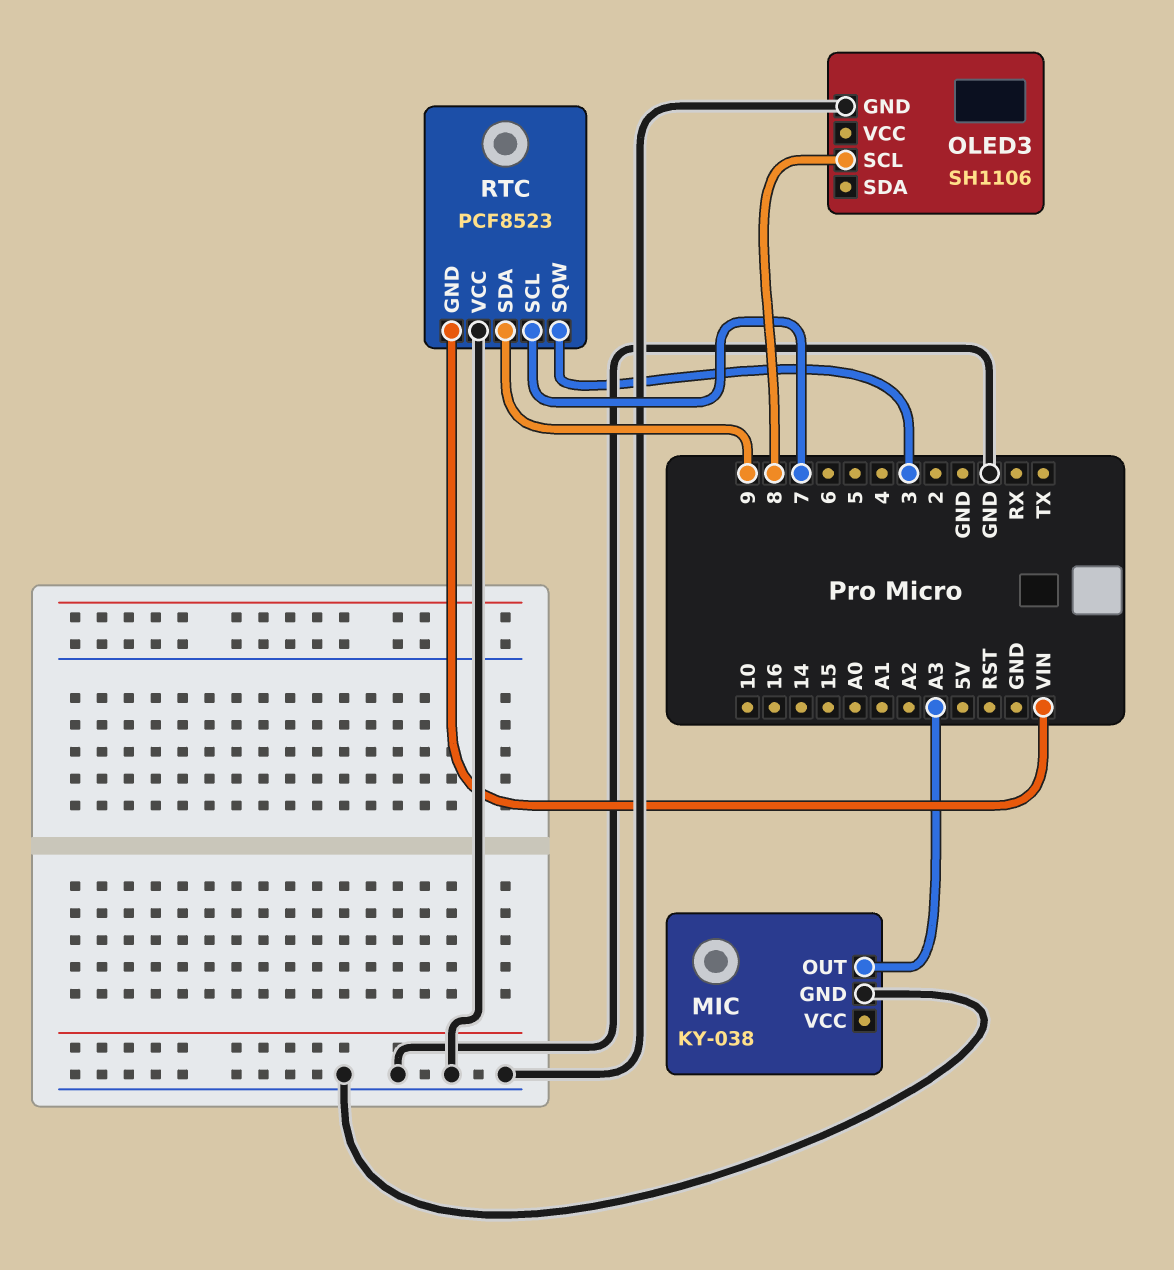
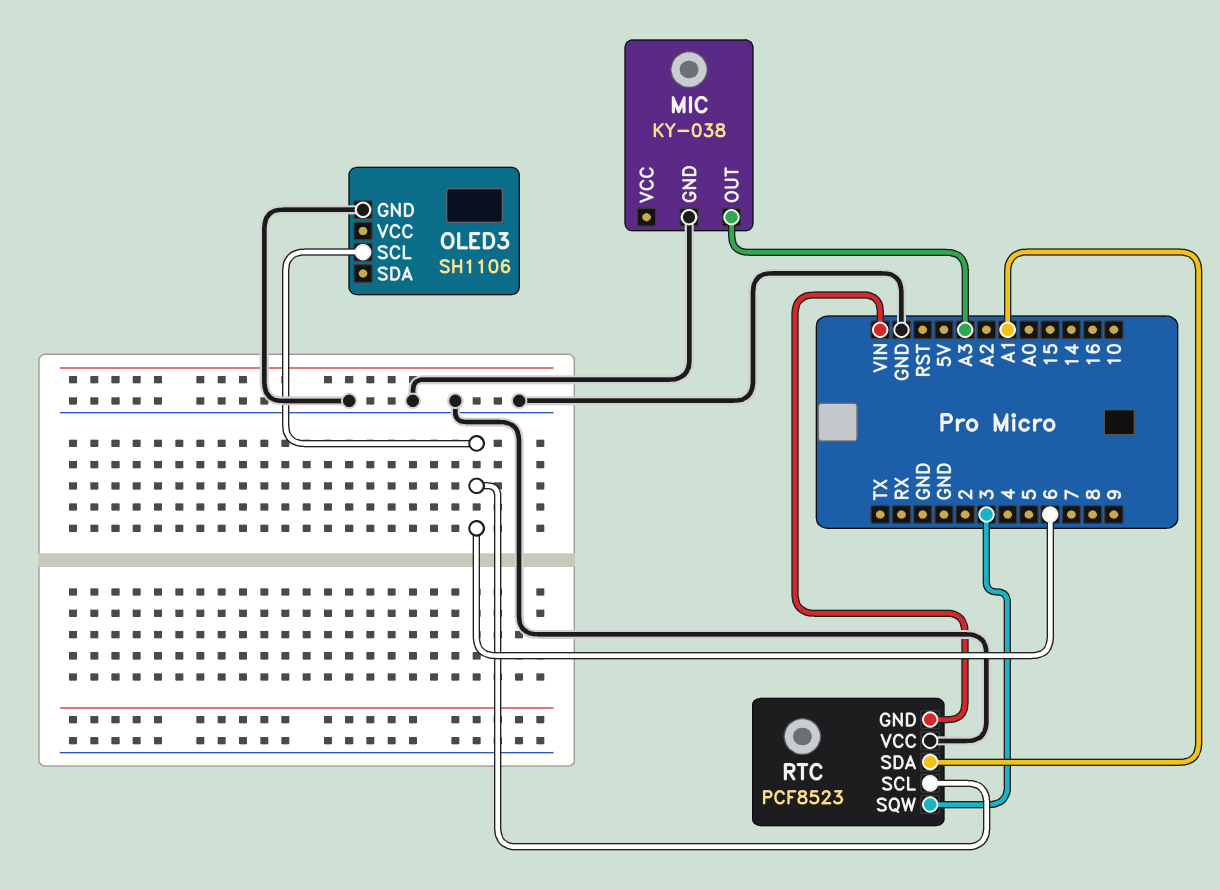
OLED3 pin SCL: 8 -> 6
RTC pin SCL: 7 -> 6
RTC pin SDA: 9 -> A1

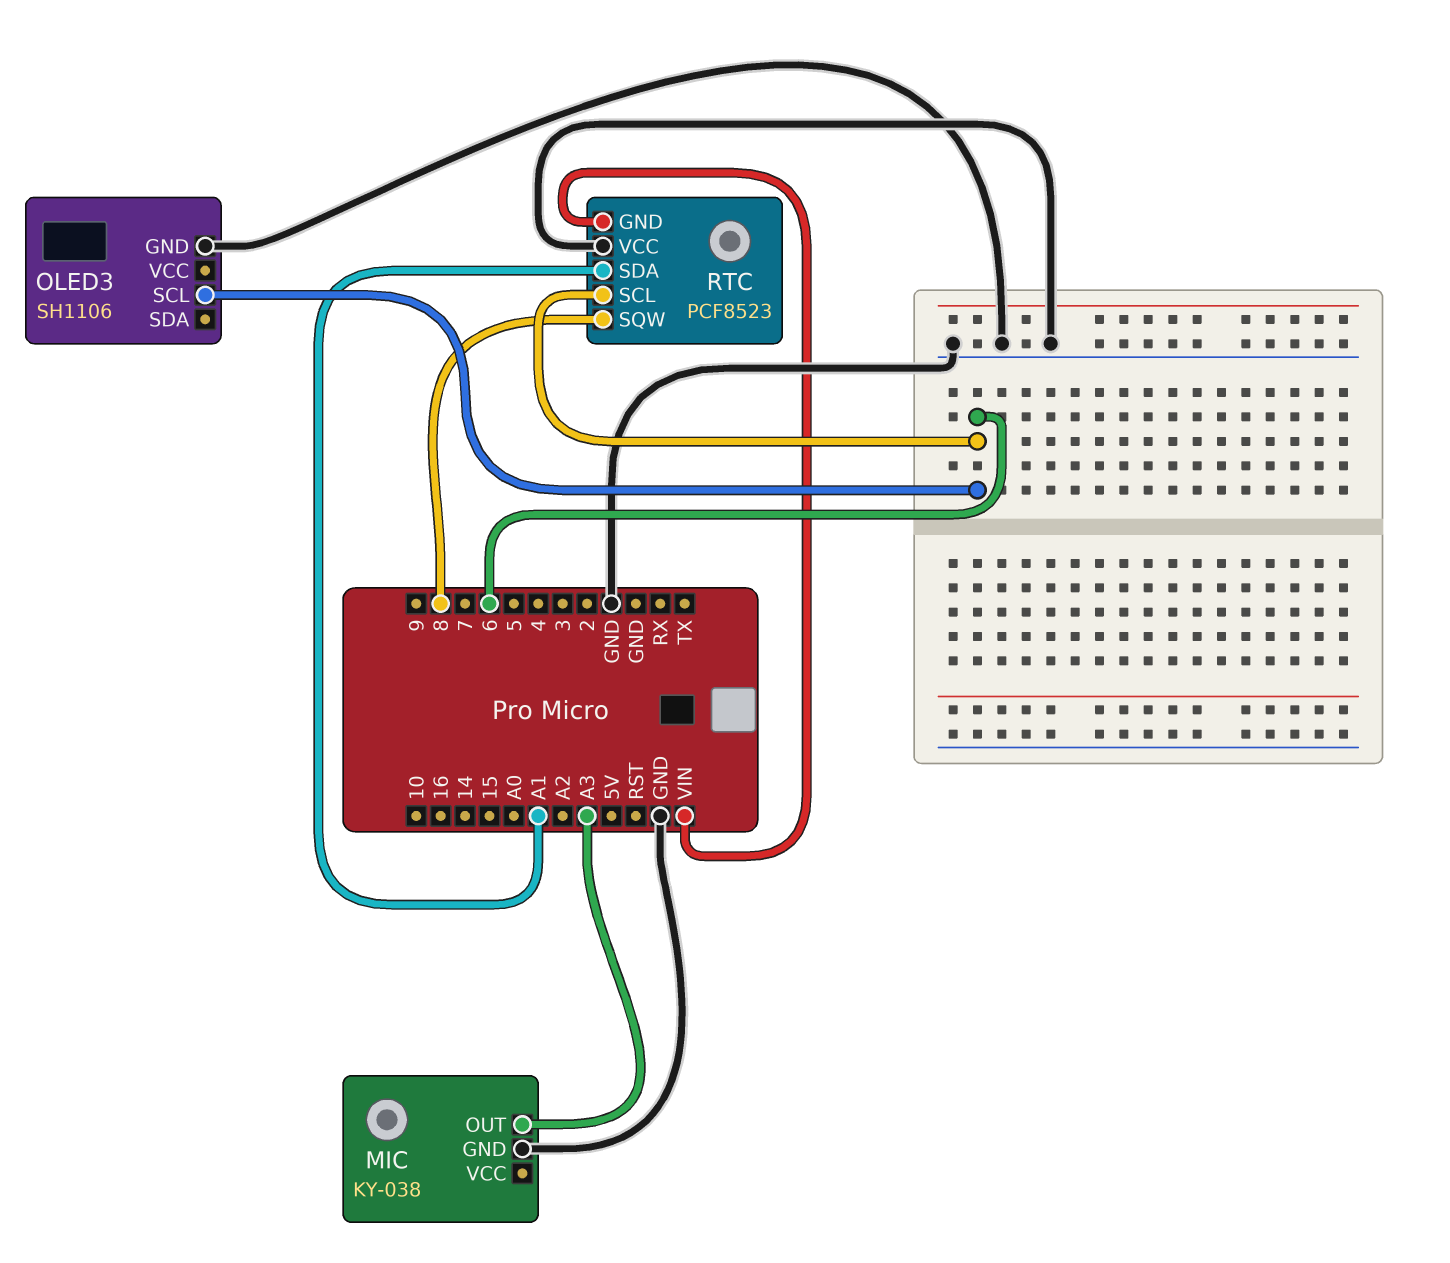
RTC pin SQW: 3 -> 8

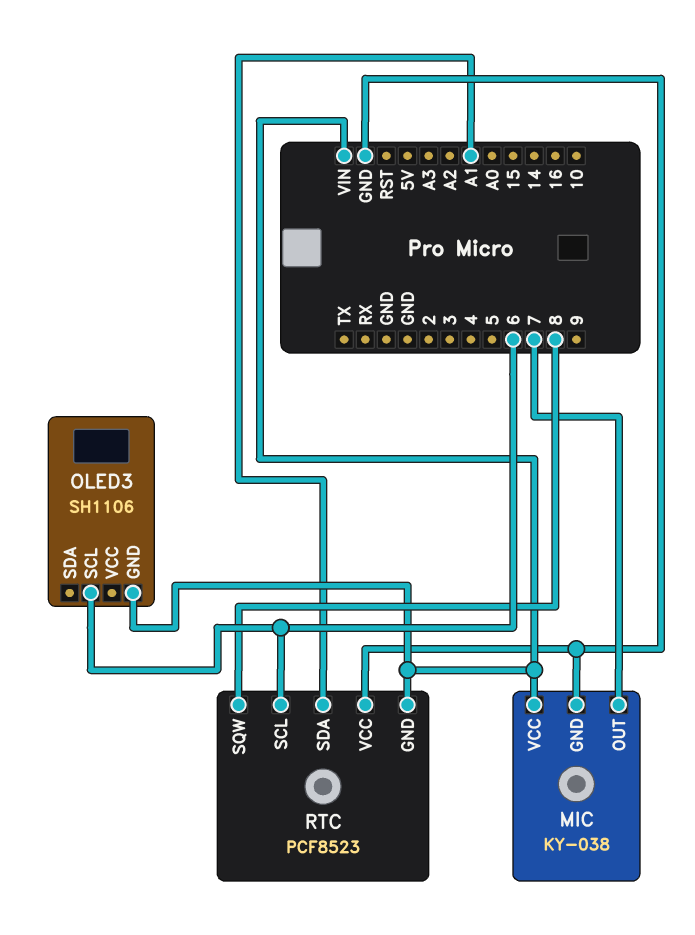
MIC pin OUT: A3 -> 7
MIC pin VCC: none -> VIN
OLED3 pin GND: GND -> VIN

